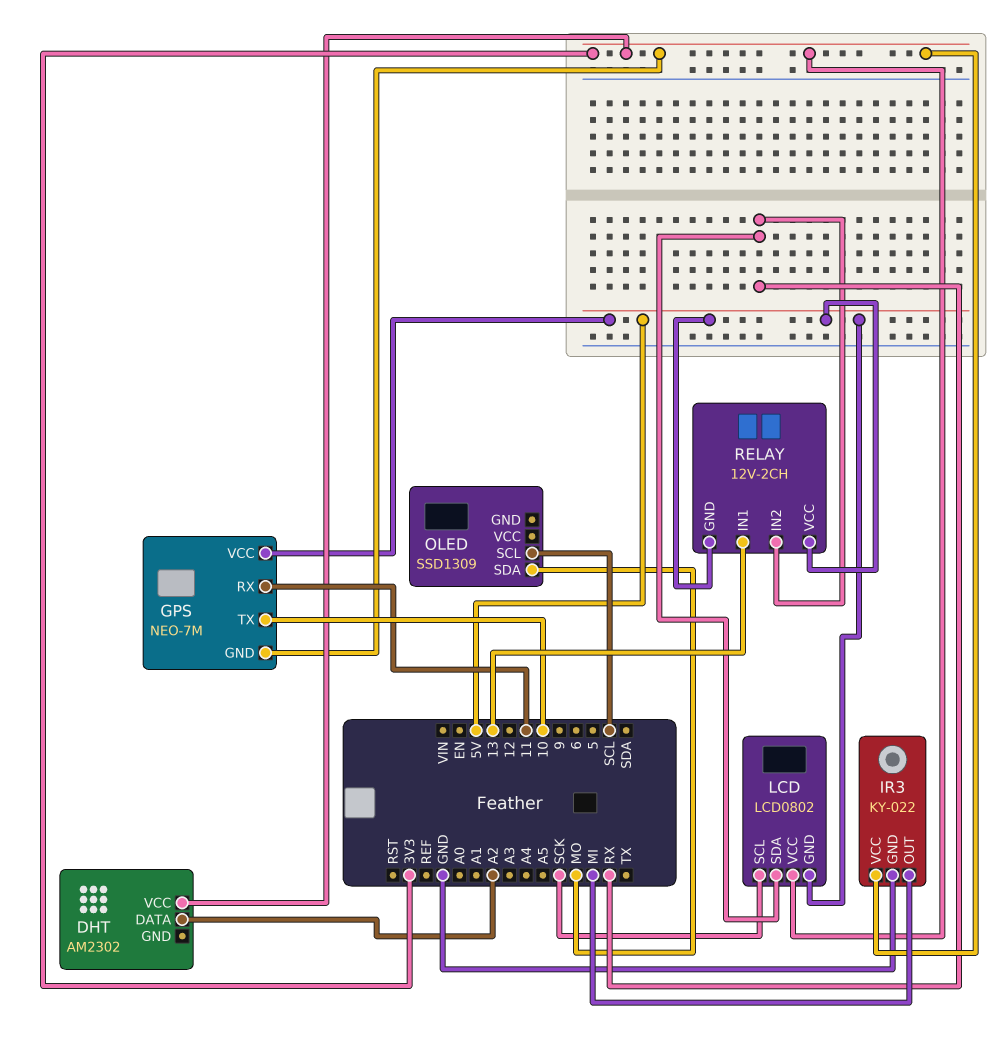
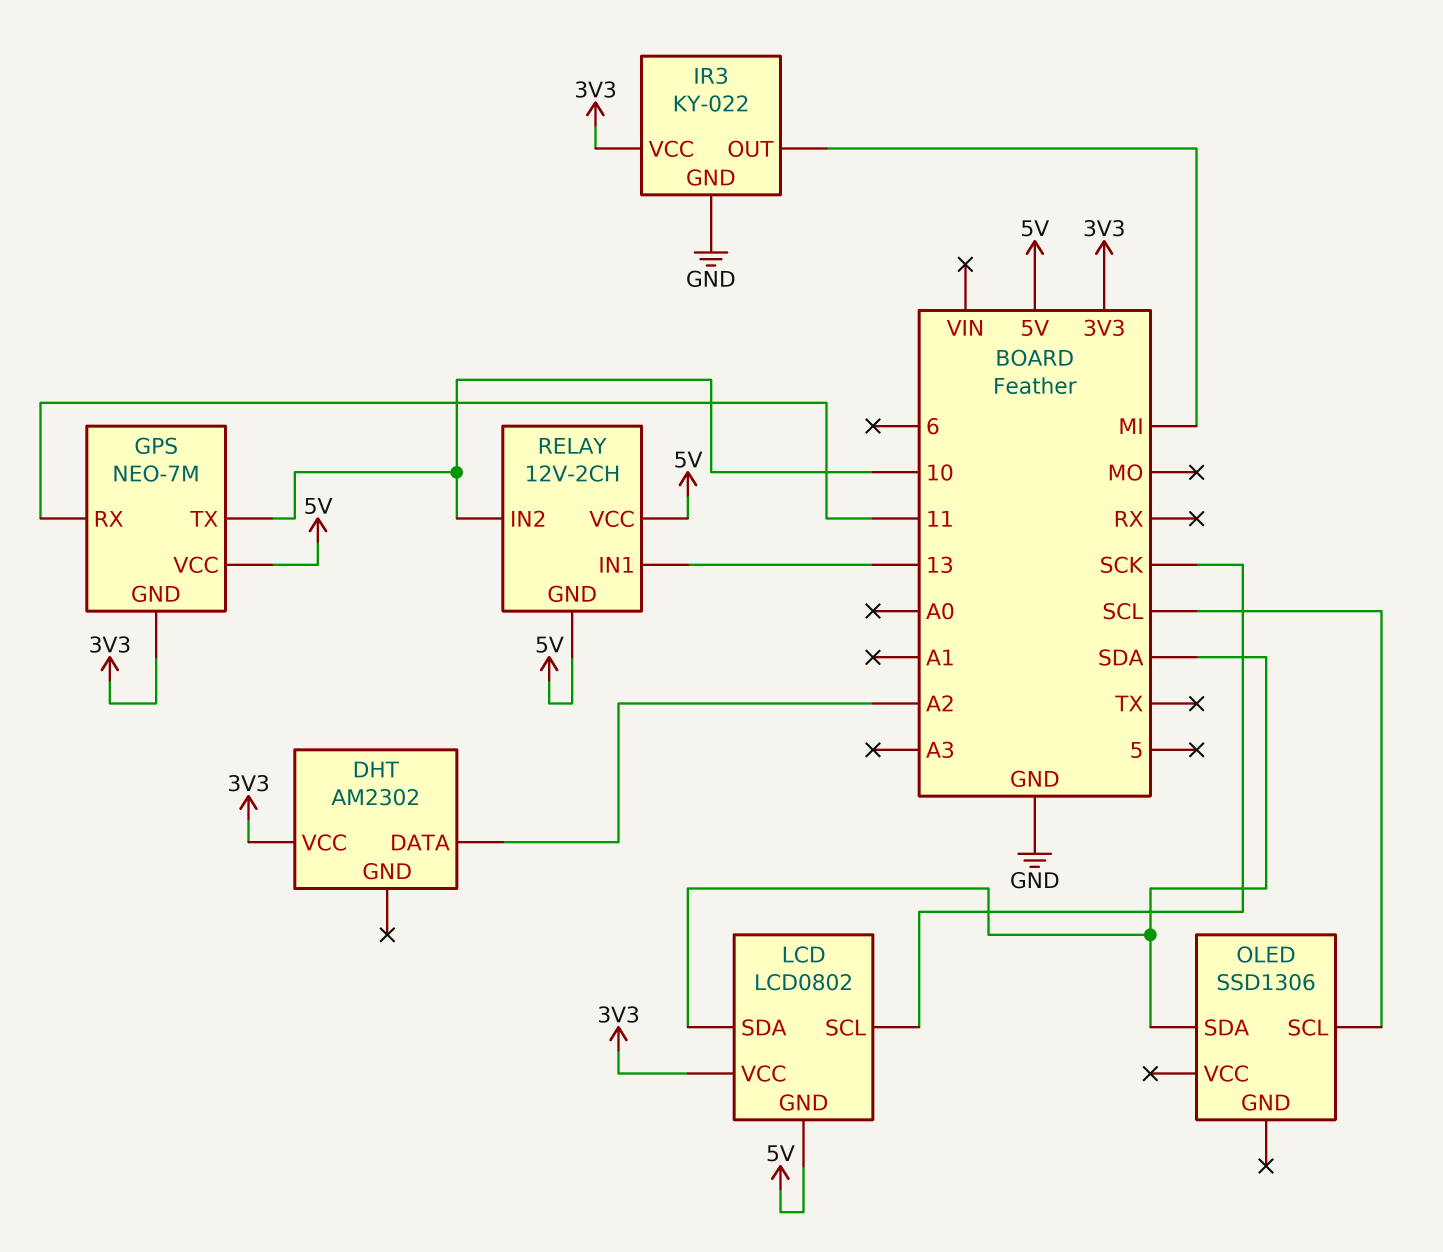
LCD pin SDA: RX -> SDA
OLED: SSD1309 -> SSD1306
OLED pin SDA: MO -> SDA
RELAY pin IN2: RX -> 10

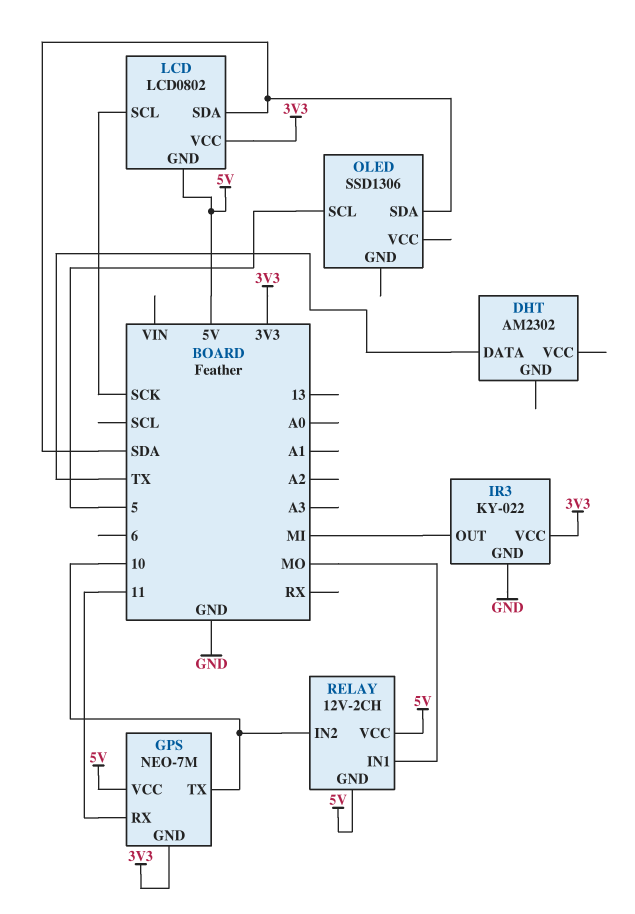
DHT pin DATA: A2 -> TX
DHT pin VCC: 3V3 -> none
OLED pin SCL: SCL -> 5
RELAY pin IN1: 13 -> MO

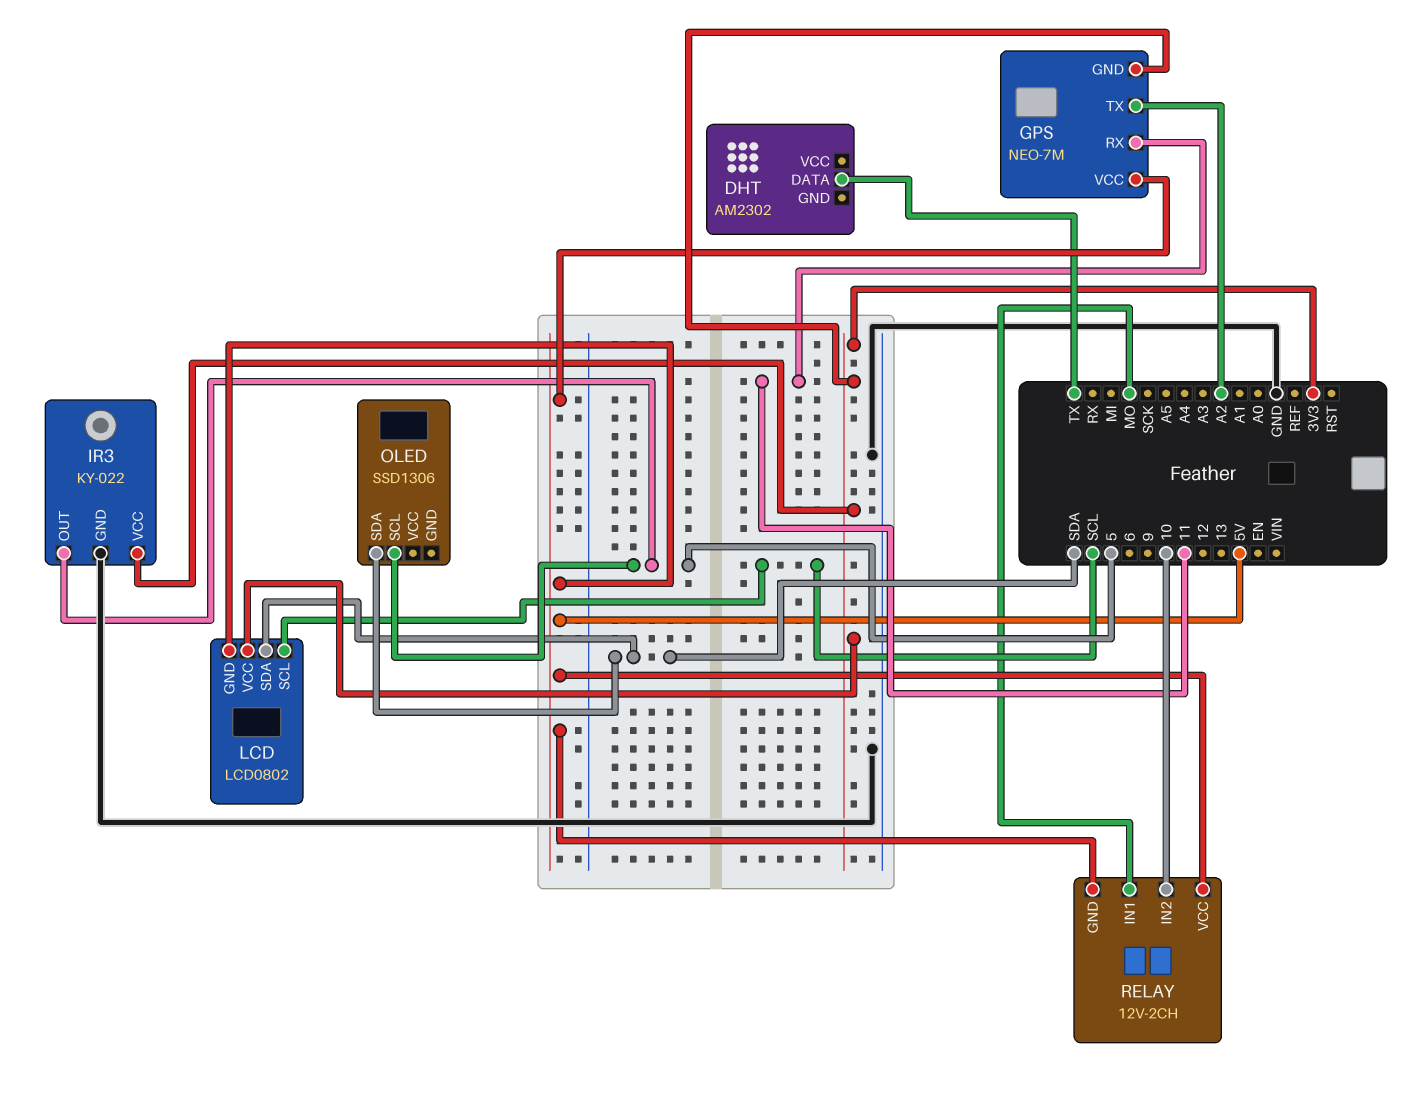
GPS pin TX: 10 -> A2
IR3 pin OUT: MI -> 5
LCD pin SCL: SCK -> SCL

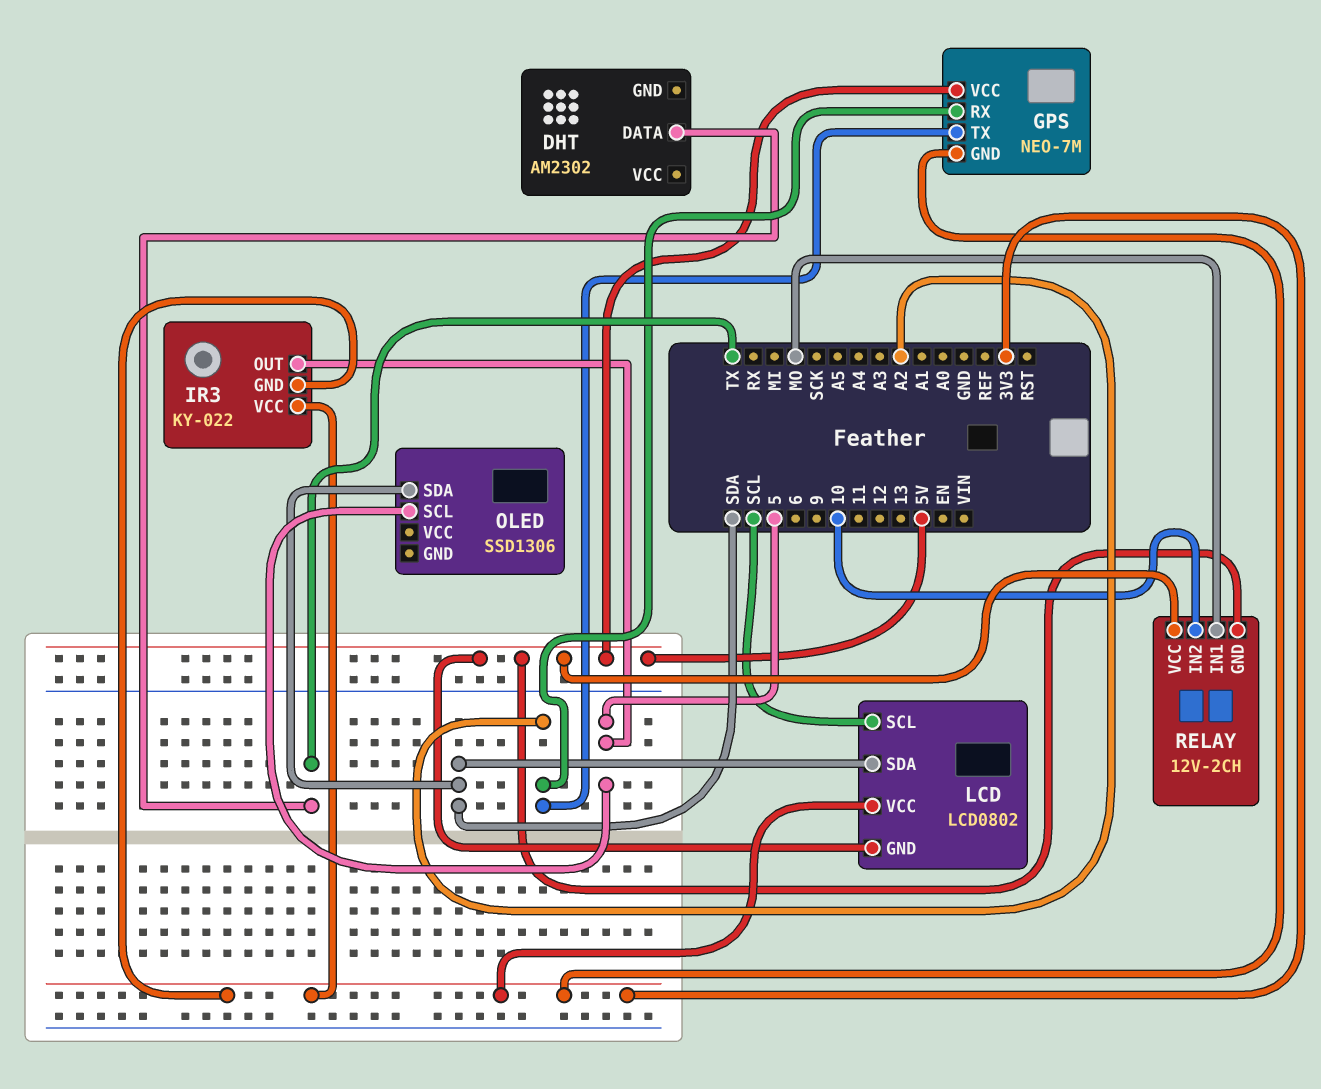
GPS pin RX: 11 -> A2
IR3 pin GND: GND -> 3V3

